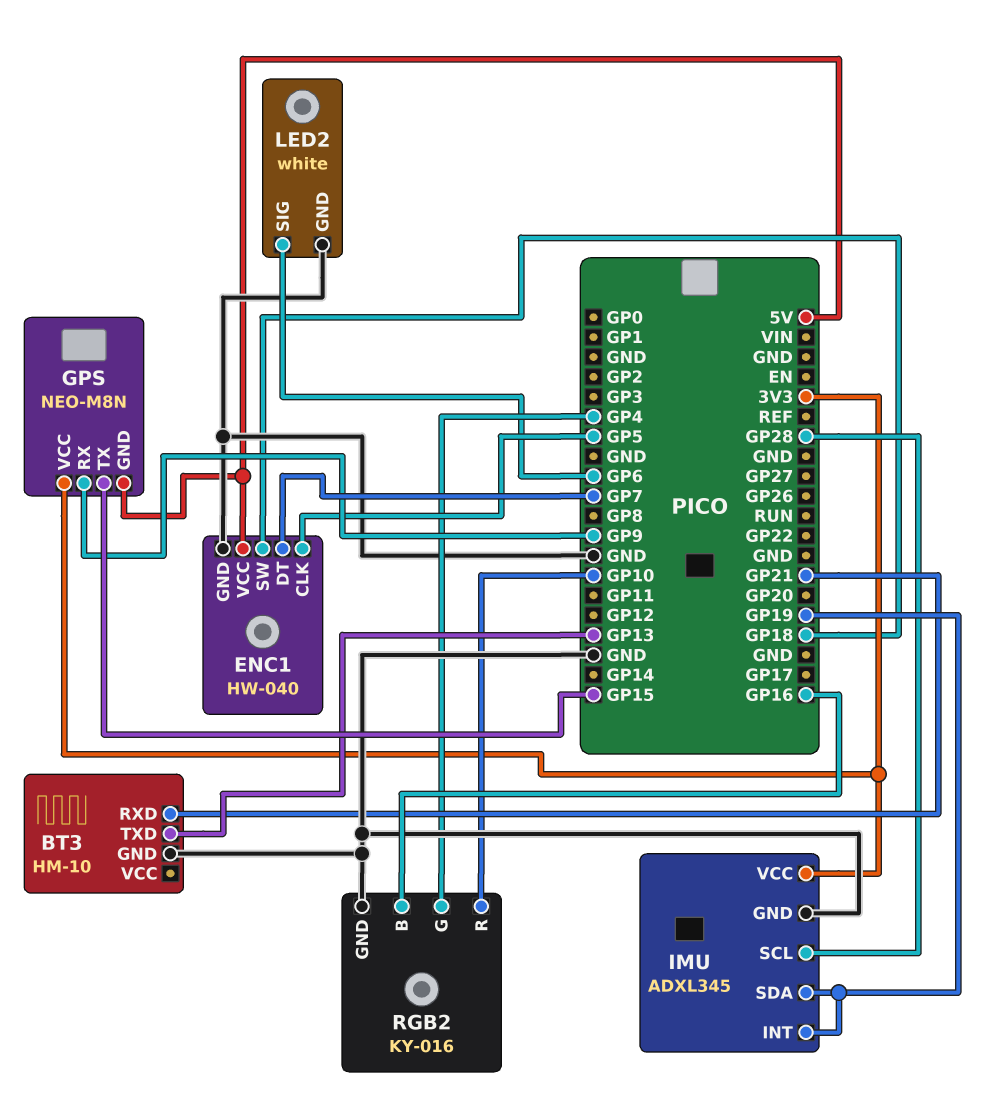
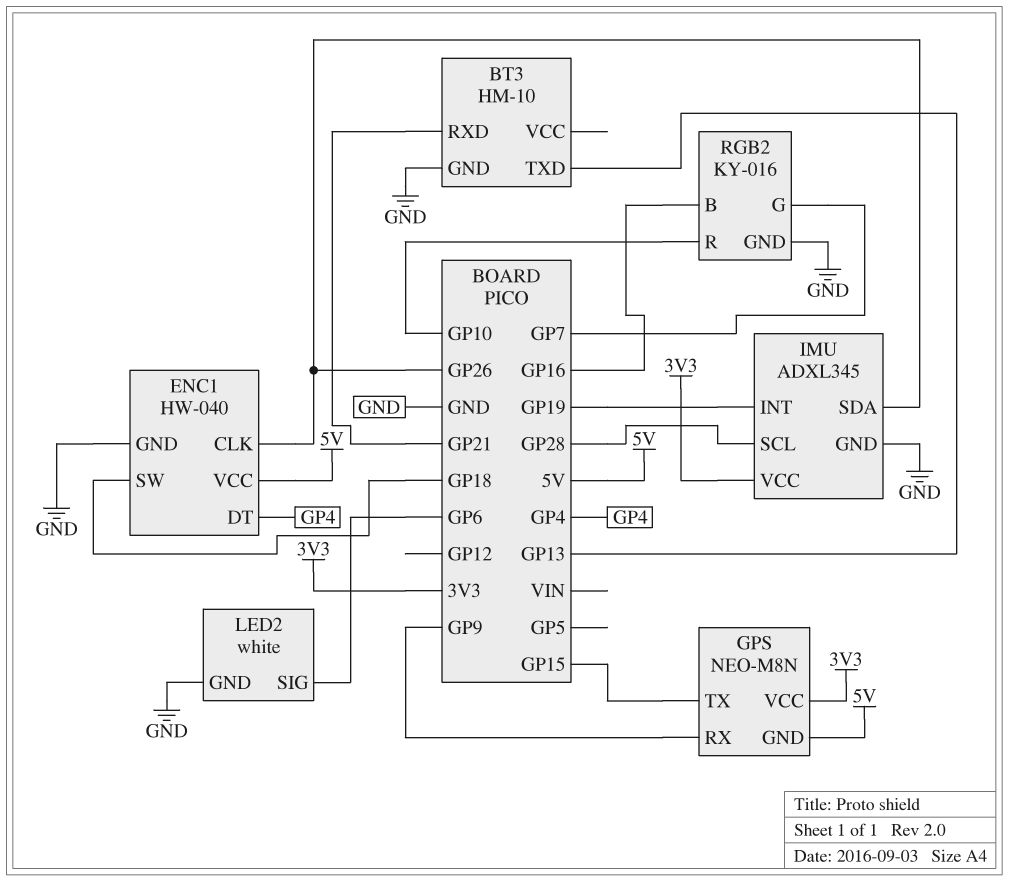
ENC1 pin CLK: GP5 -> GP26
ENC1 pin DT: GP7 -> GP4
IMU pin SDA: GP19 -> GP26
RGB2 pin G: GP4 -> GP7

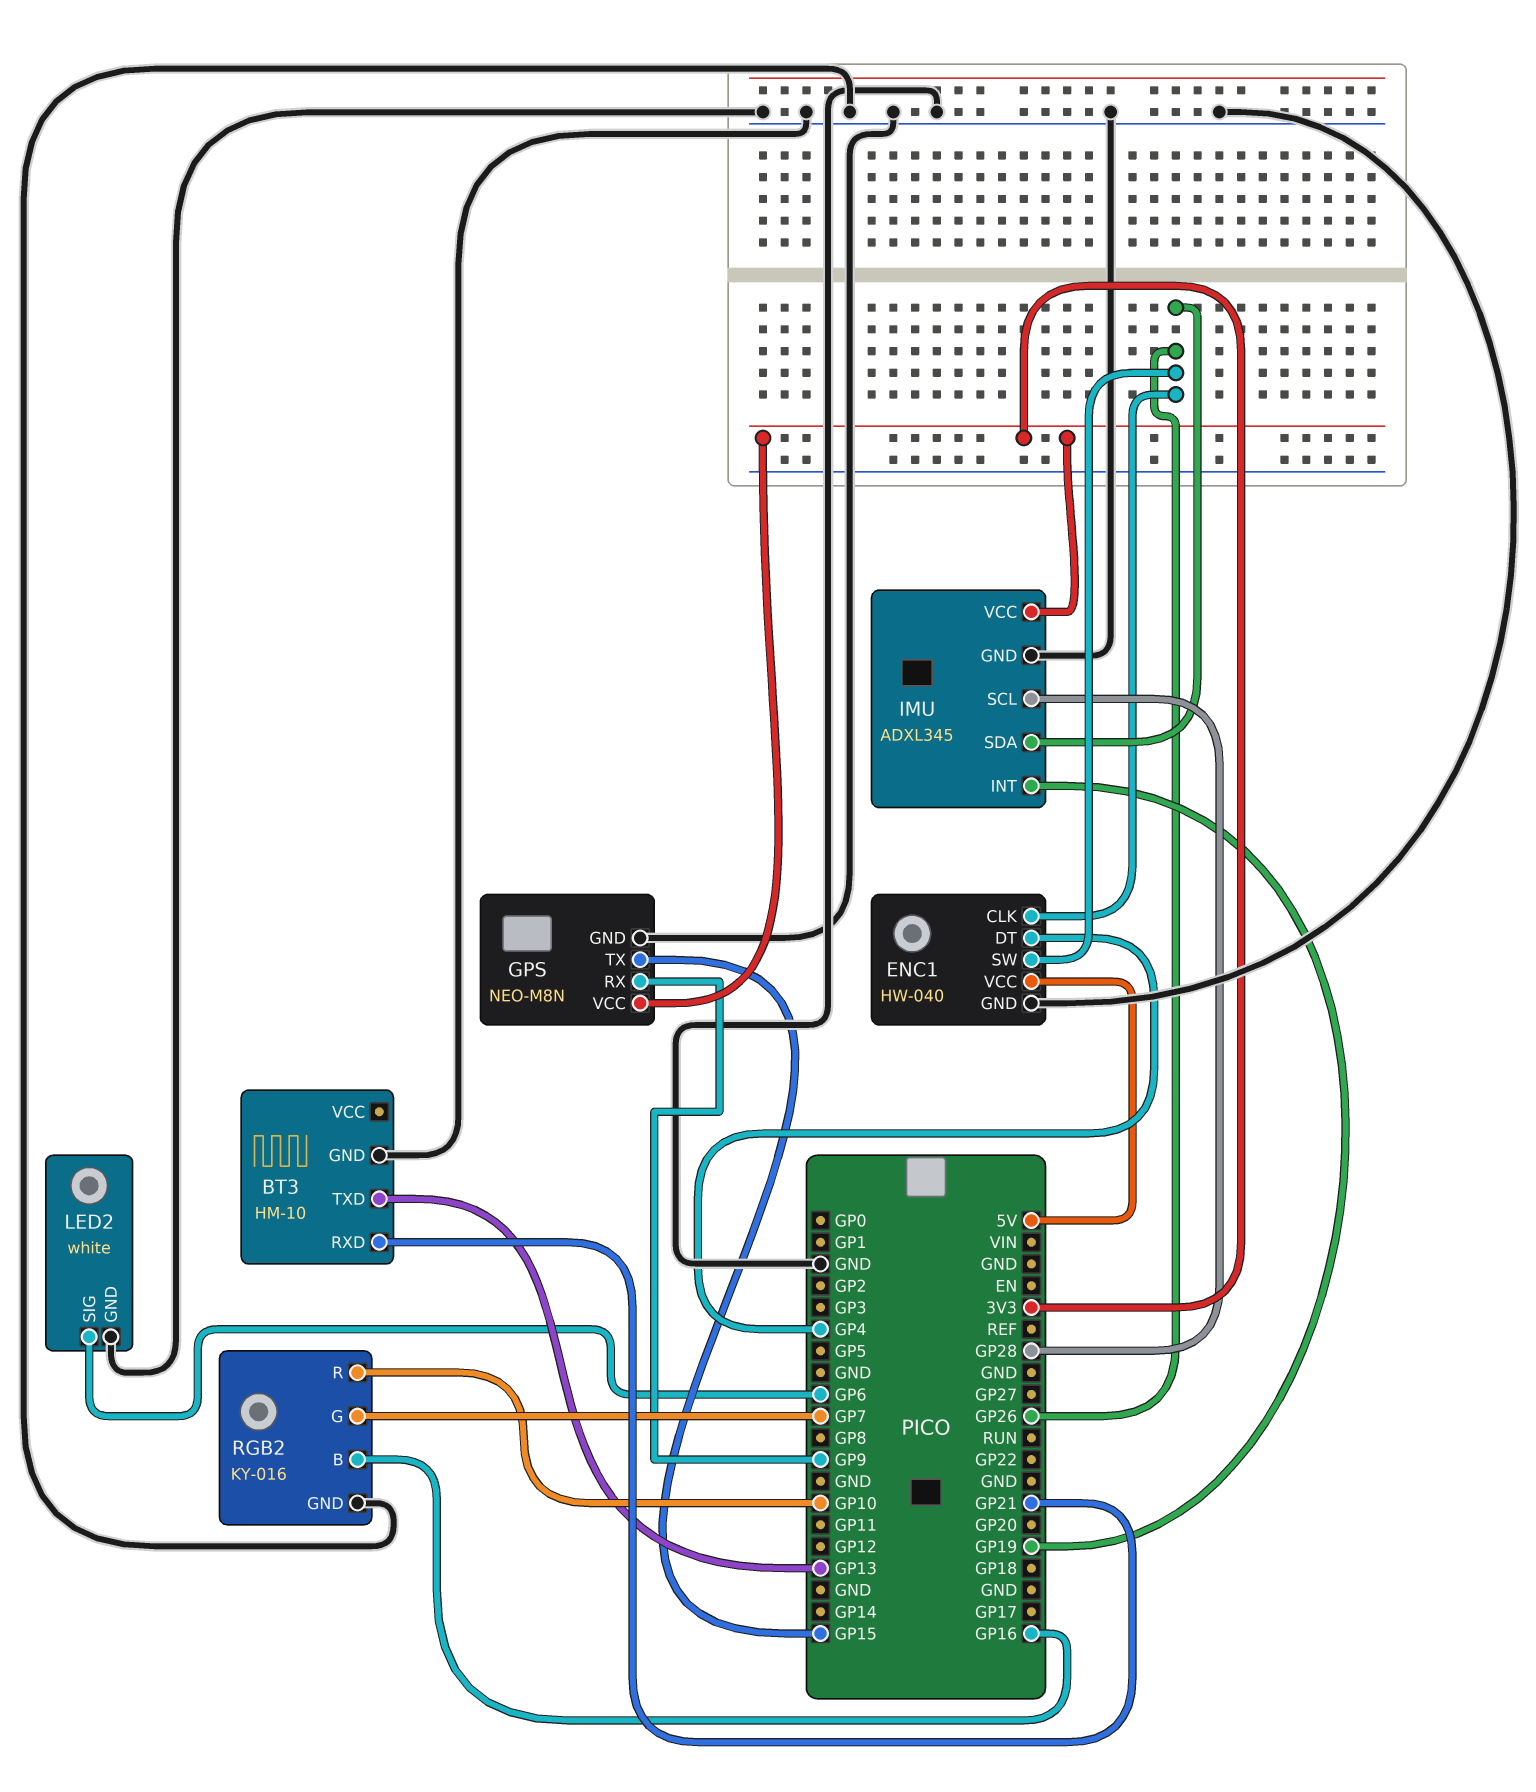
ENC1 pin SW: GP18 -> GP26
GPS pin GND: 5V -> GND

